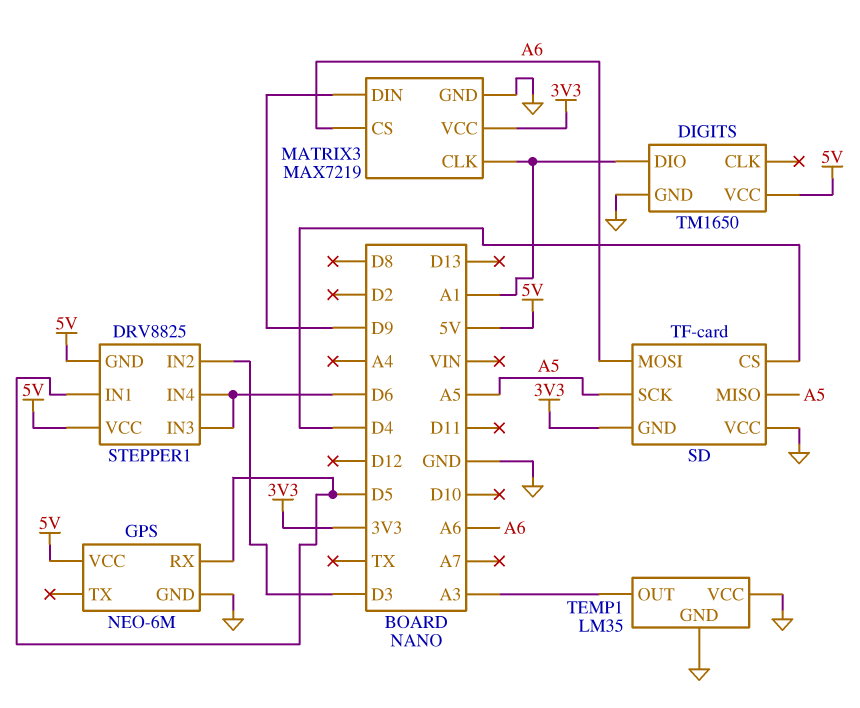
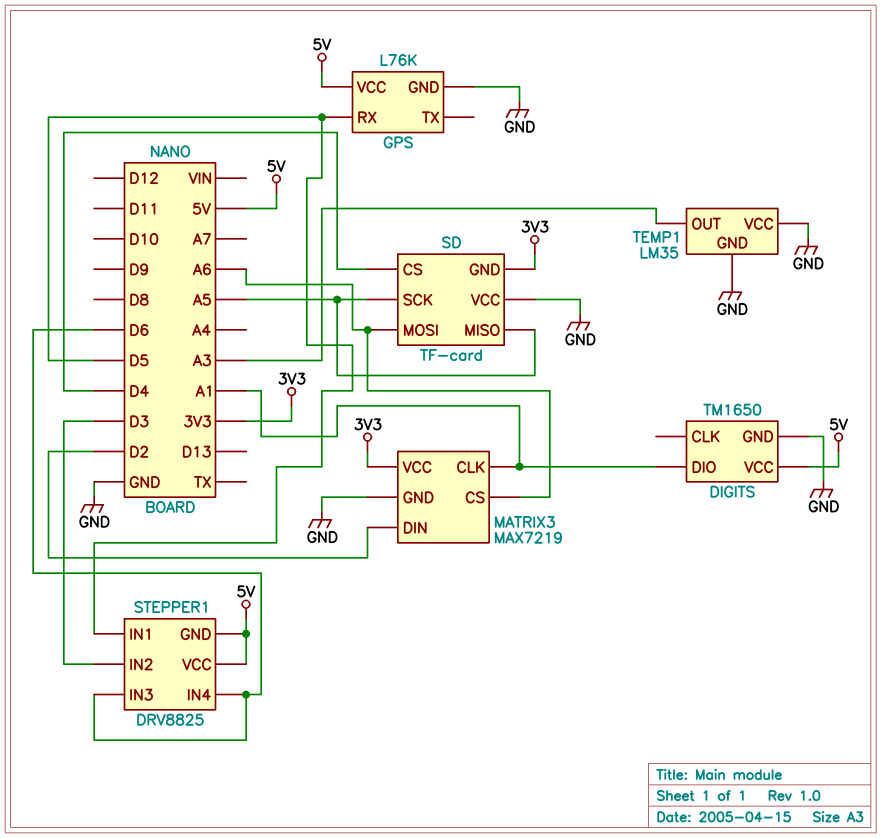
GPS: NEO-6M -> L76K
MATRIX3 pin DIN: D9 -> D2

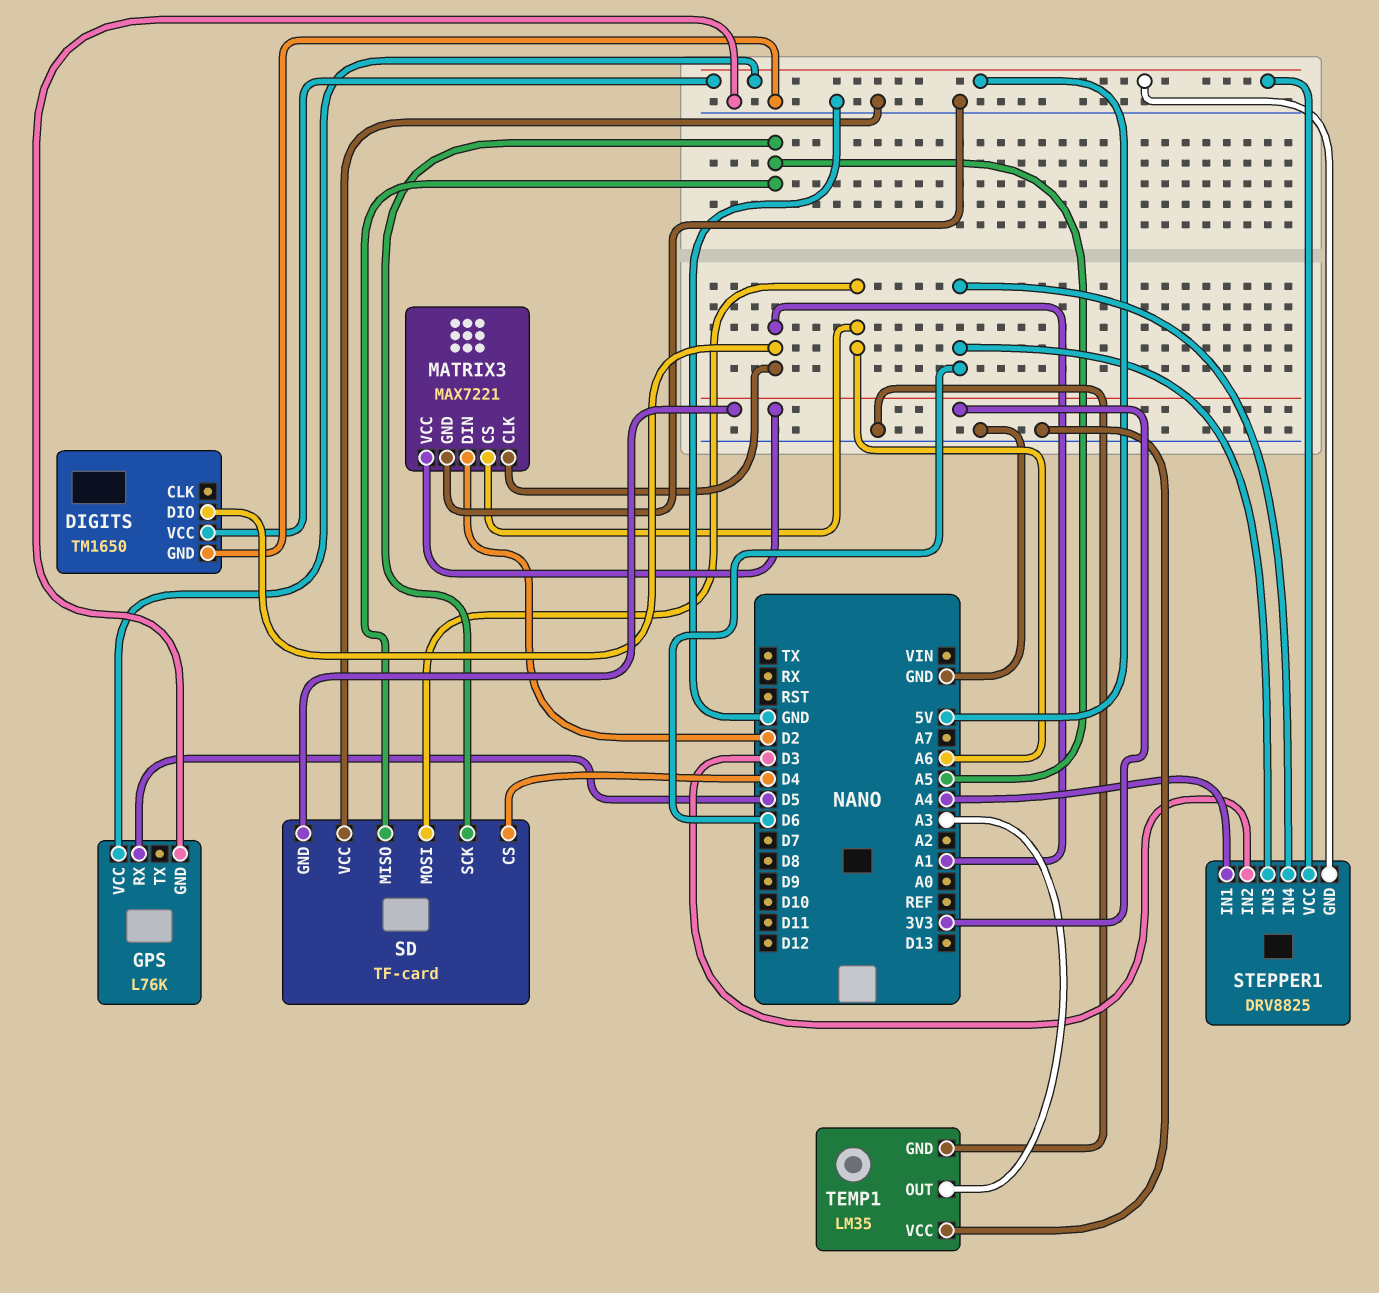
MATRIX3: MAX7219 -> MAX7221
STEPPER1 pin IN1: D5 -> A4

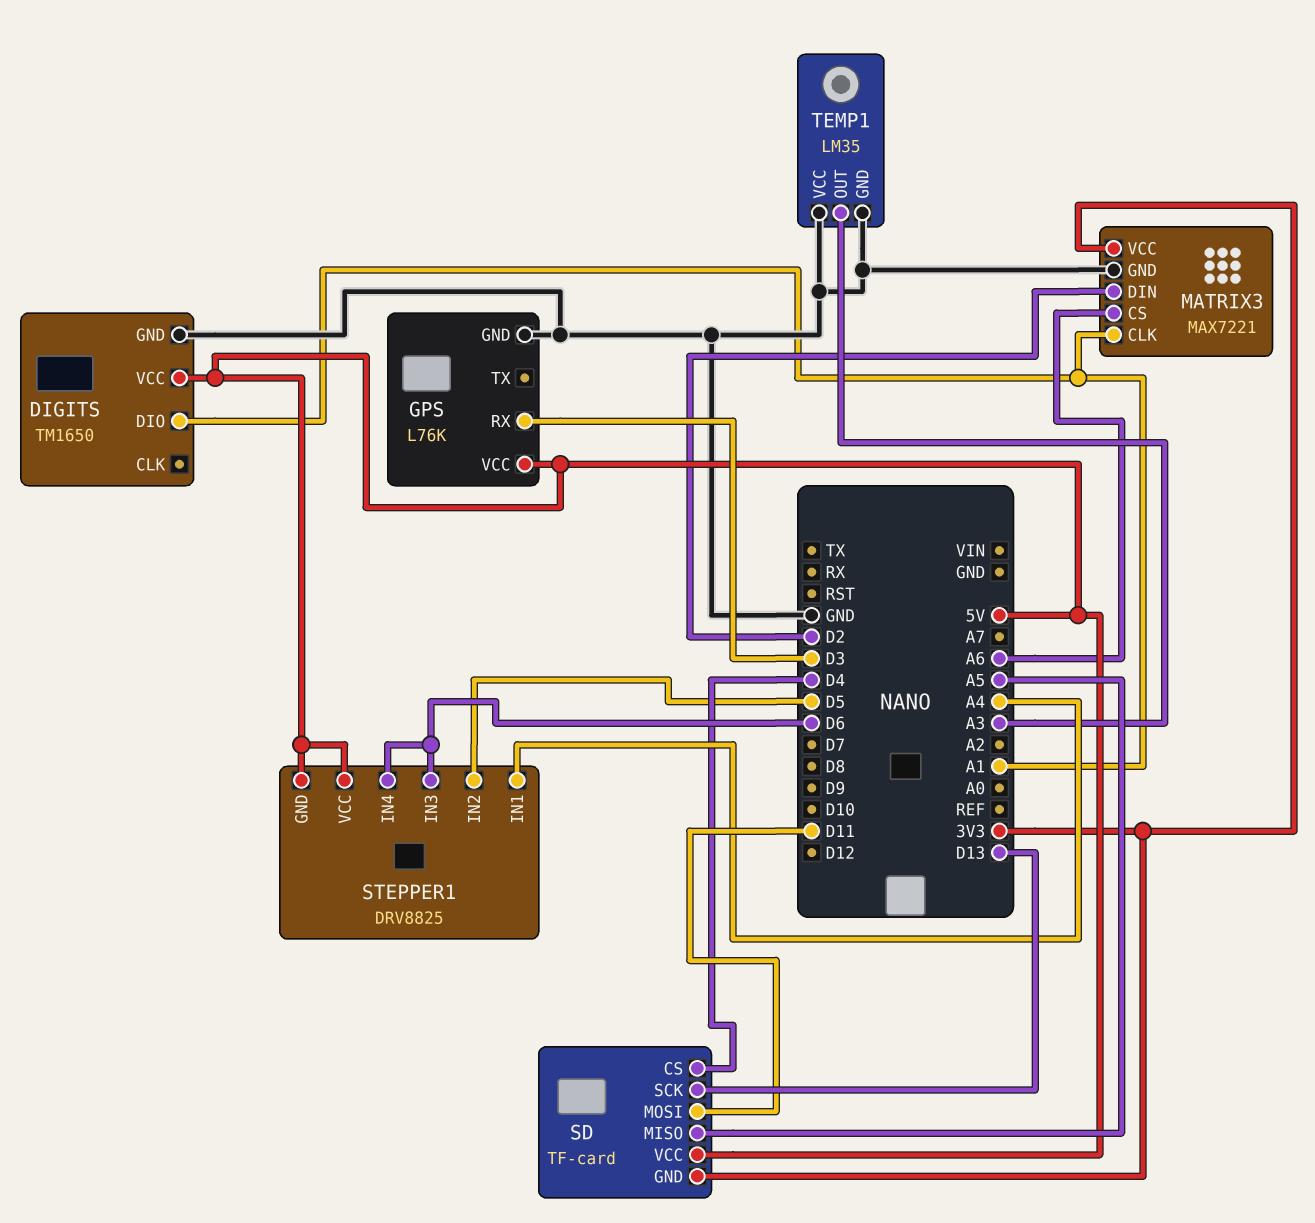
GPS pin RX: D5 -> D3
SD pin MOSI: A6 -> D11
SD pin SCK: A5 -> D13
SD pin VCC: GND -> 5V
STEPPER1 pin IN2: D3 -> D5

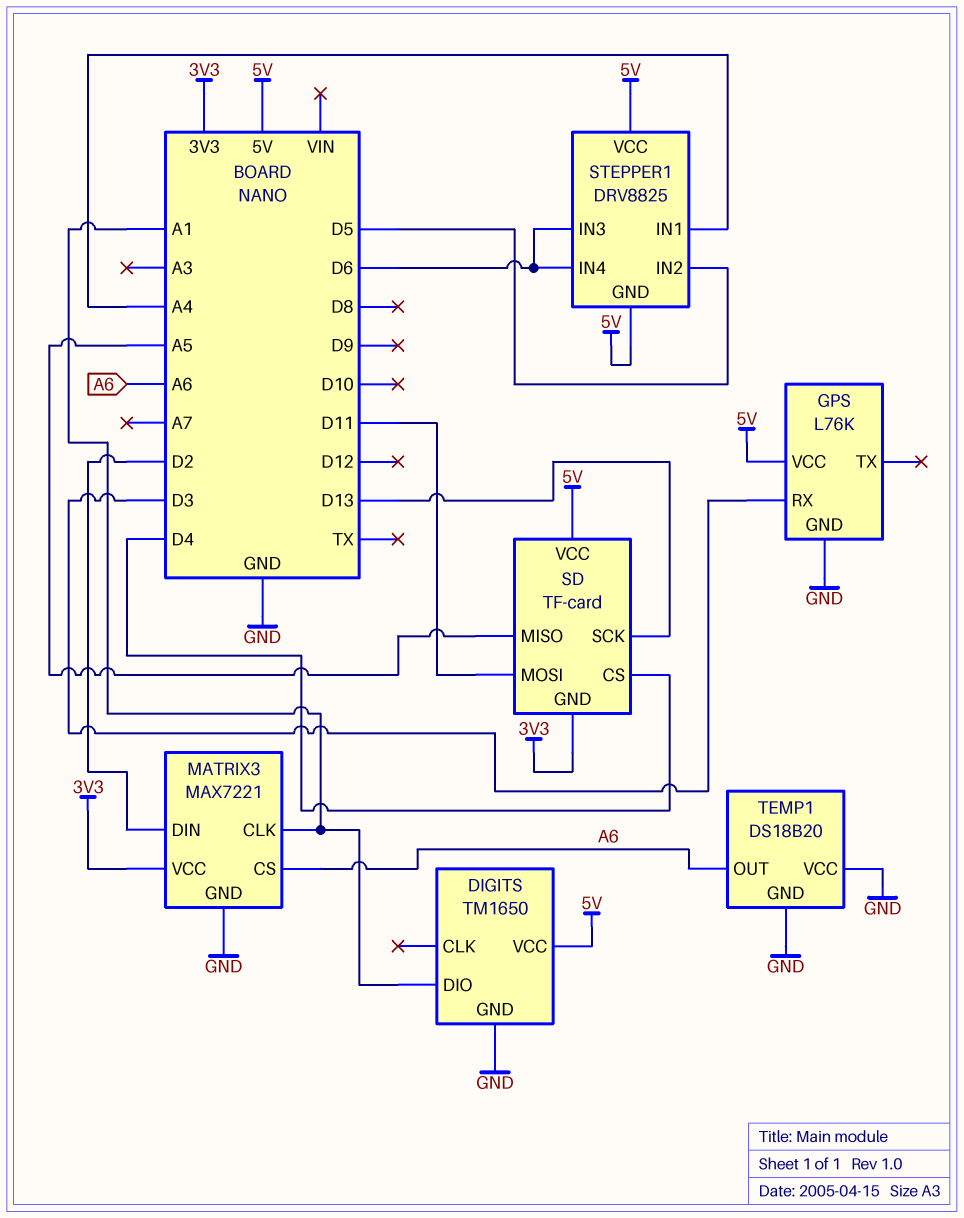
TEMP1: LM35 -> DS18B20
TEMP1 pin OUT: A3 -> A6

